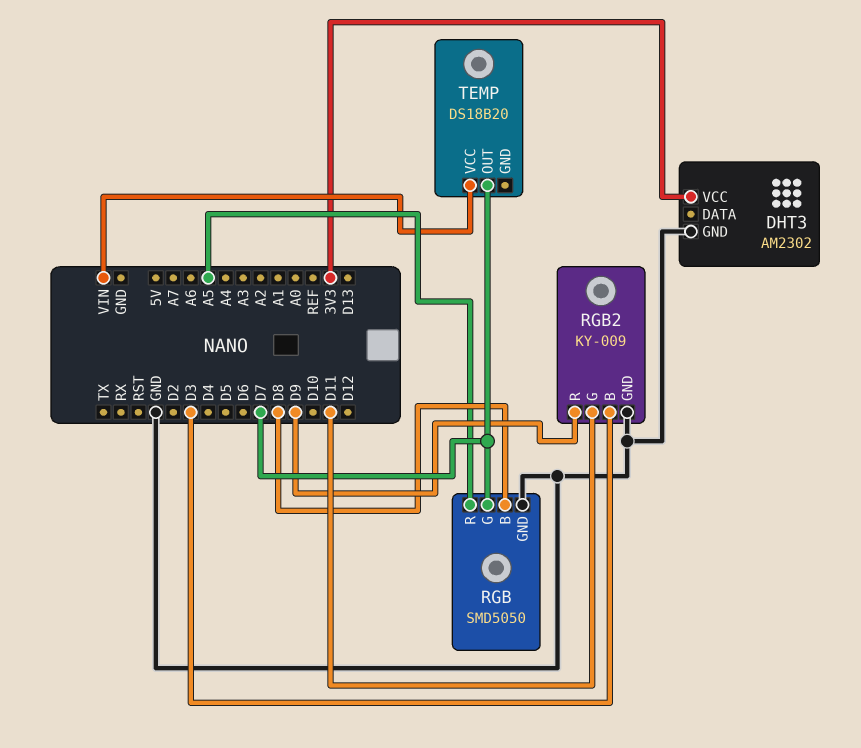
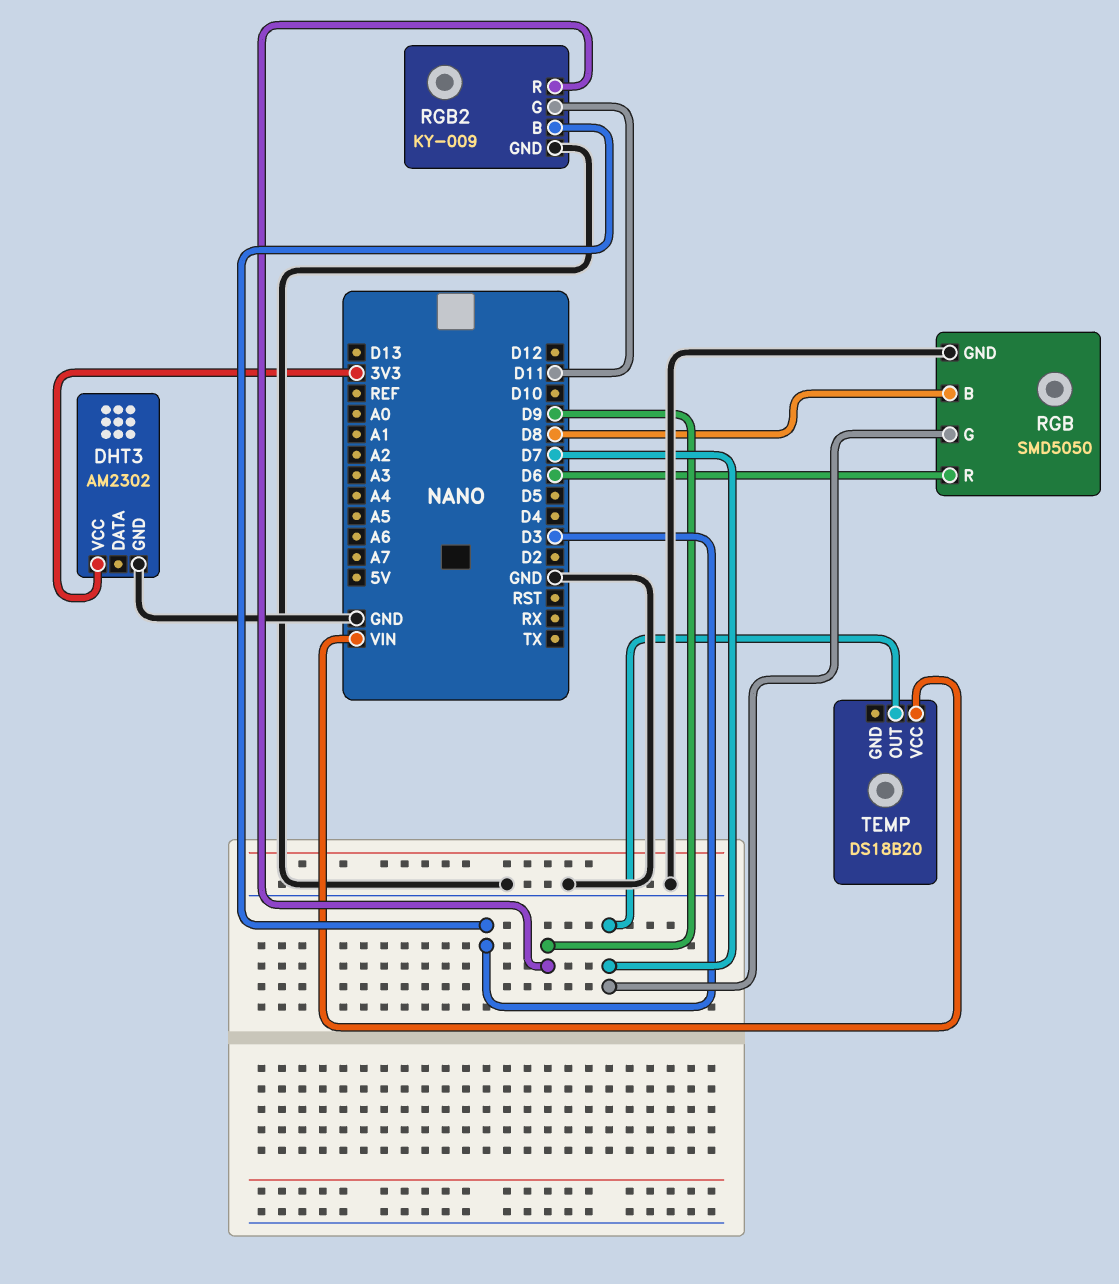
RGB pin R: A5 -> D6

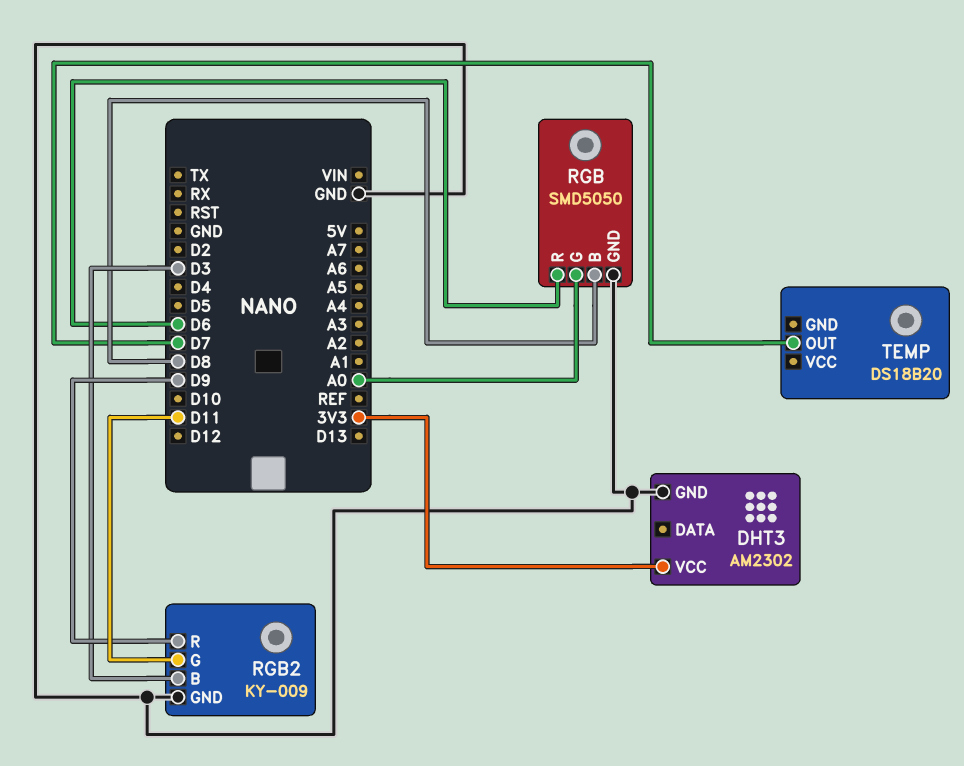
RGB pin G: D7 -> A0
TEMP pin VCC: VIN -> none

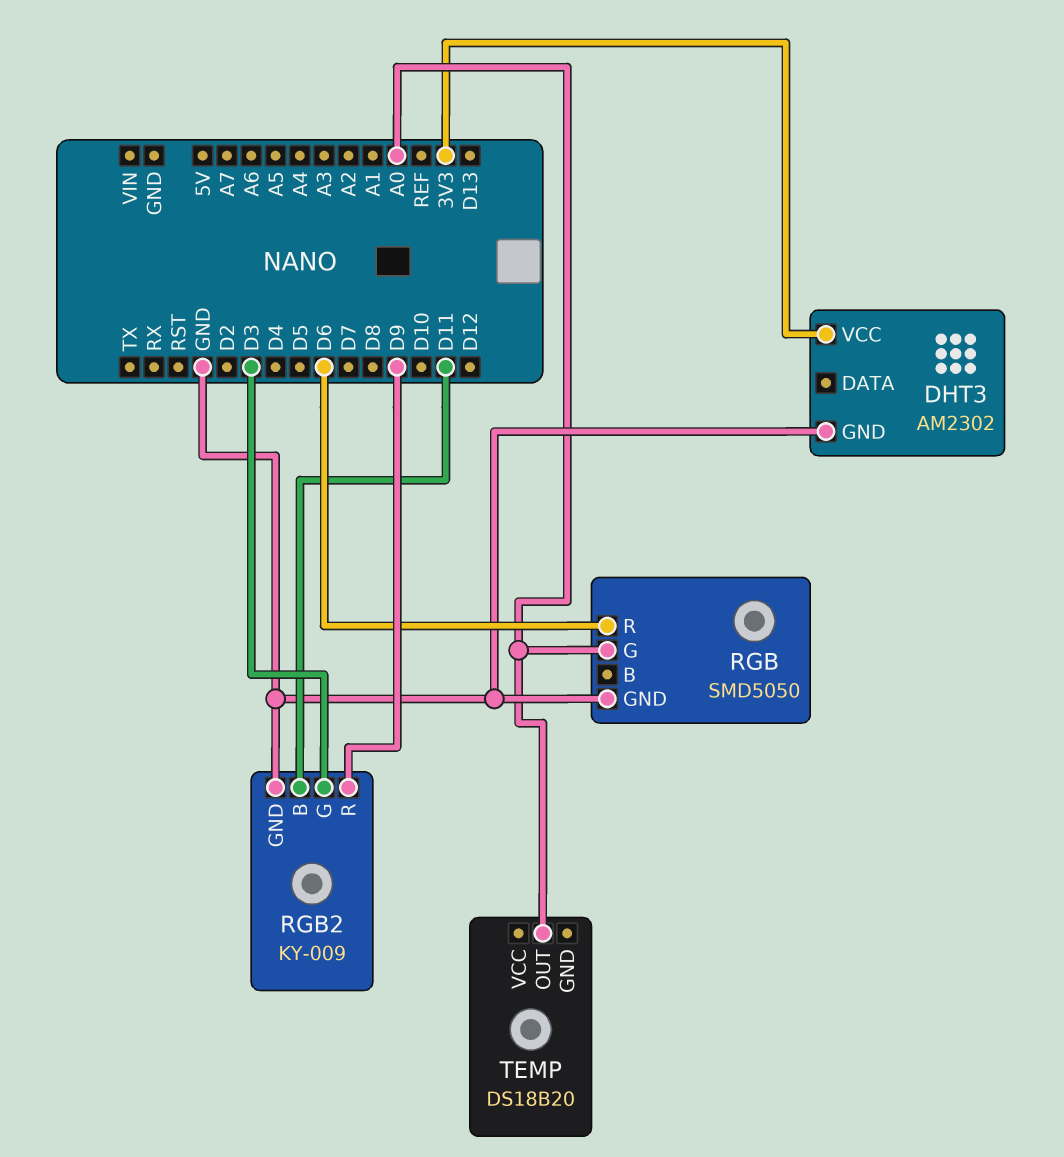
RGB pin B: D8 -> none
RGB2 pin B: D3 -> D11
RGB2 pin G: D11 -> D3
TEMP pin OUT: D7 -> A0

